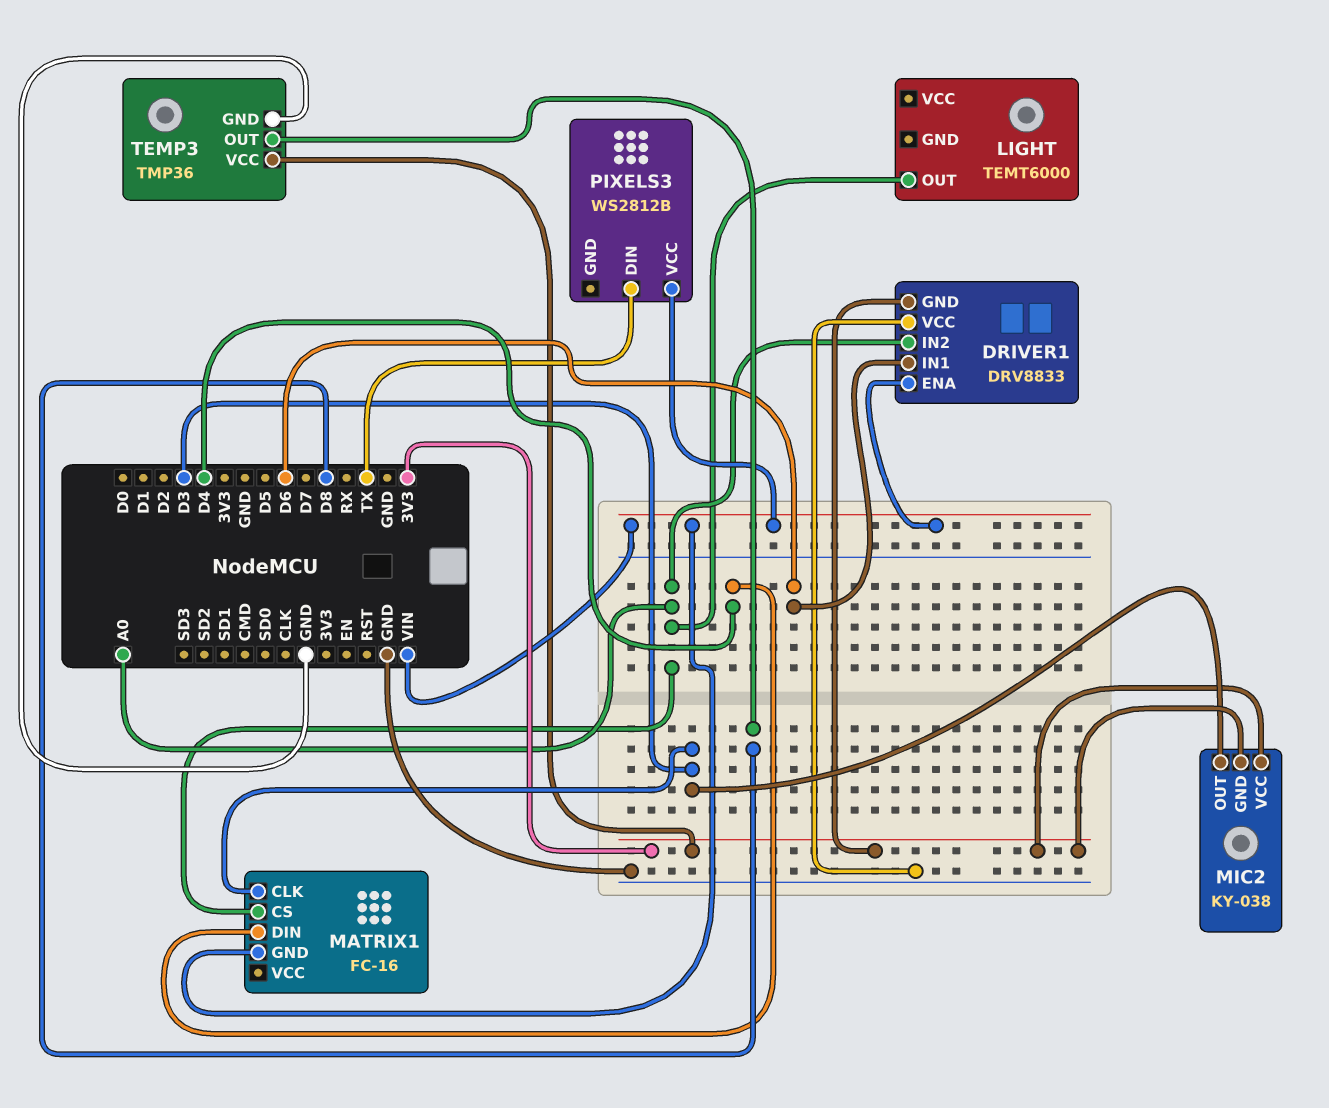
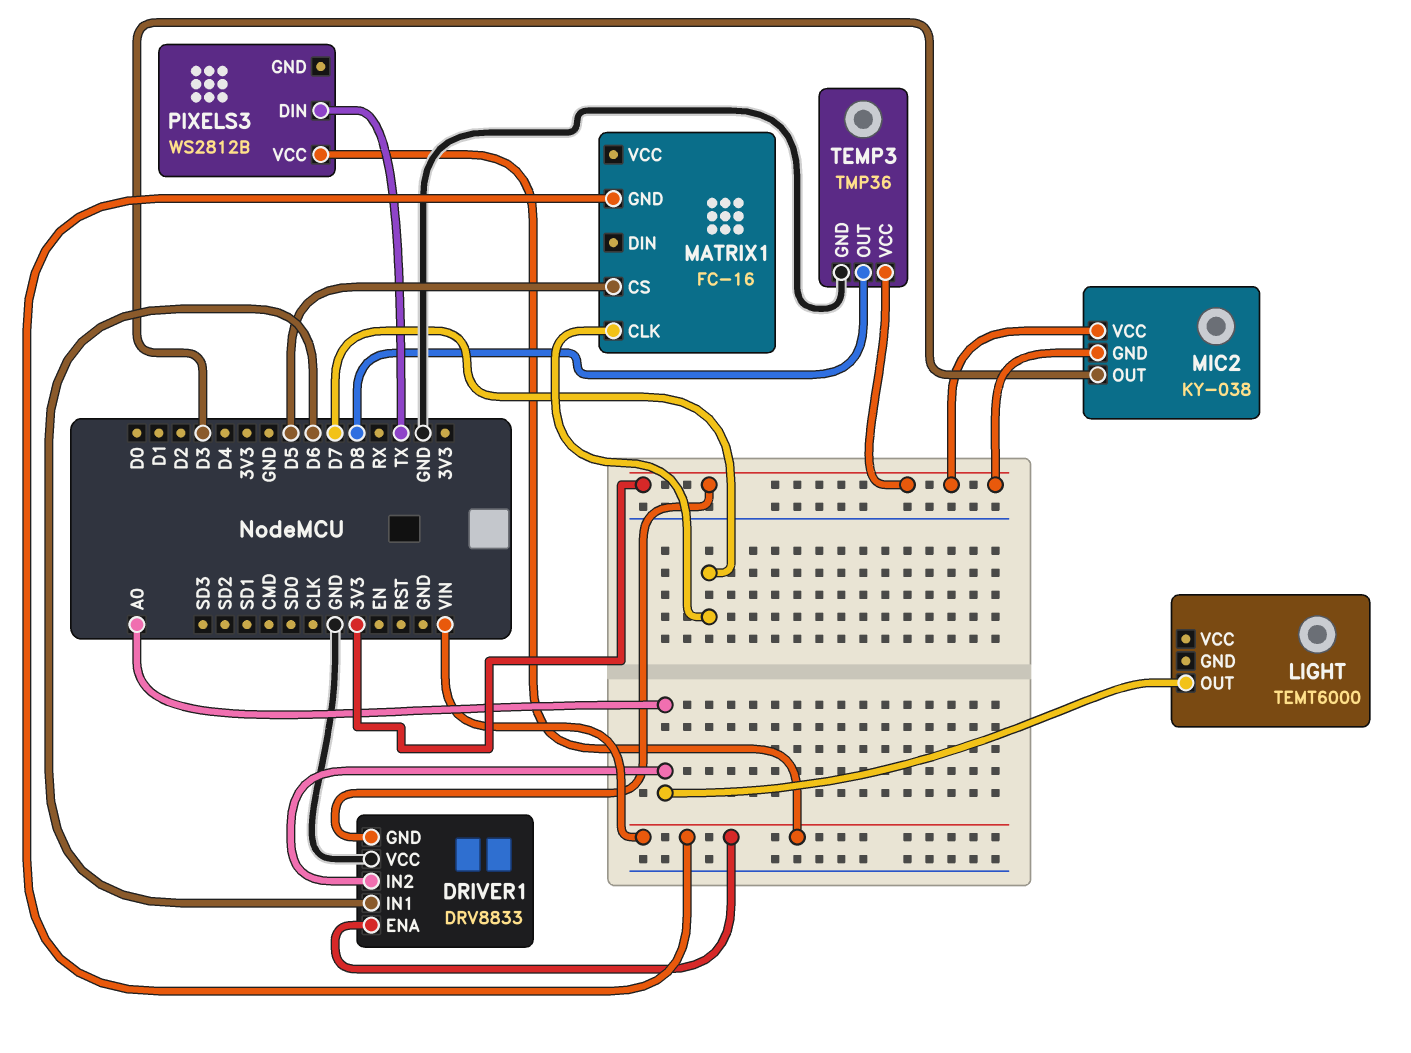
MATRIX1 pin CLK: D3 -> D7
MATRIX1 pin CS: A0 -> D5
MATRIX1 pin DIN: D4 -> none

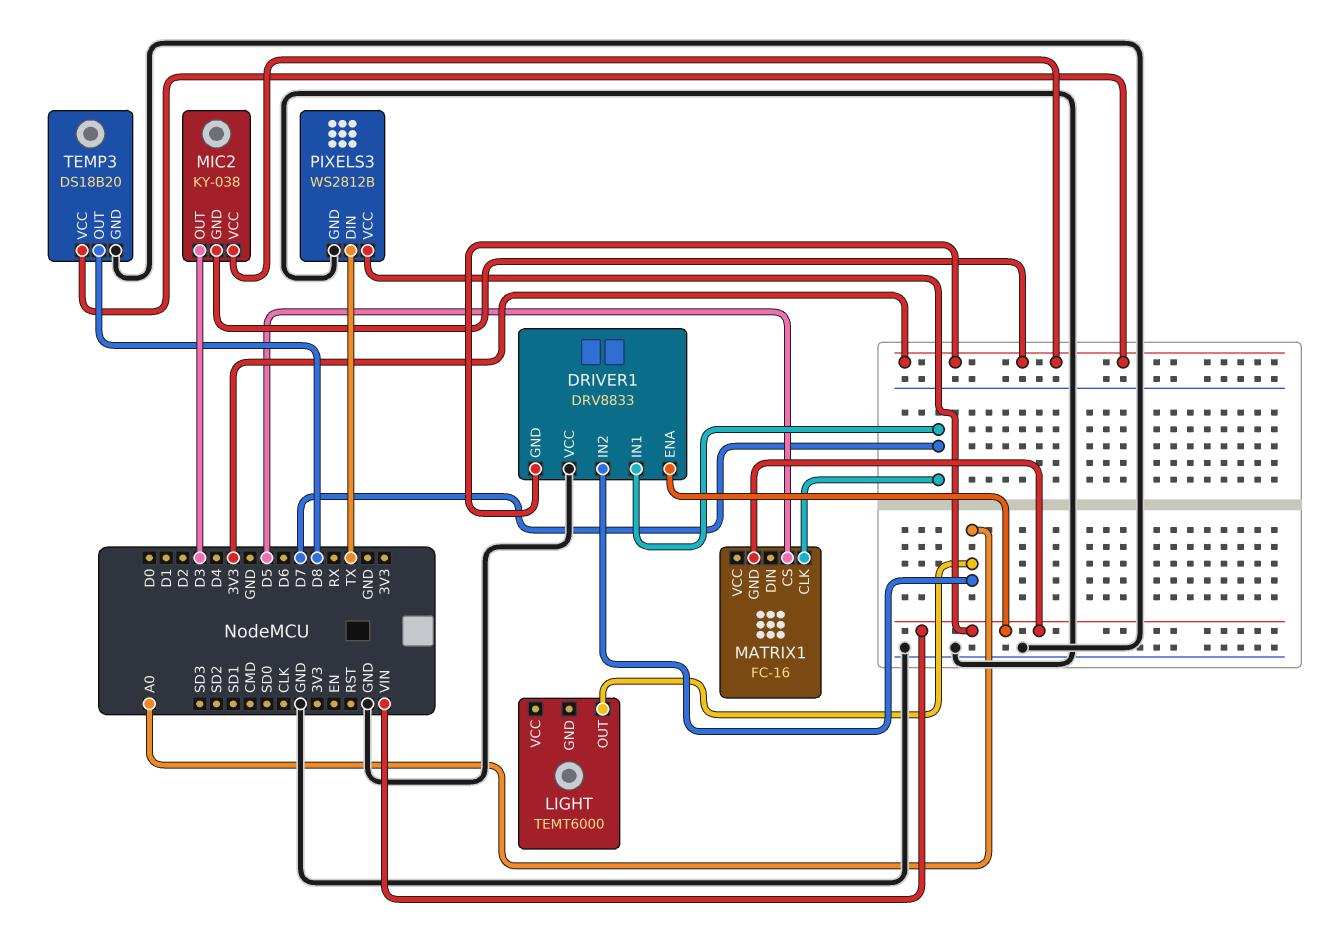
DRIVER1 pin IN1: D6 -> D7
PIXELS3 pin GND: none -> GND
TEMP3: TMP36 -> DS18B20

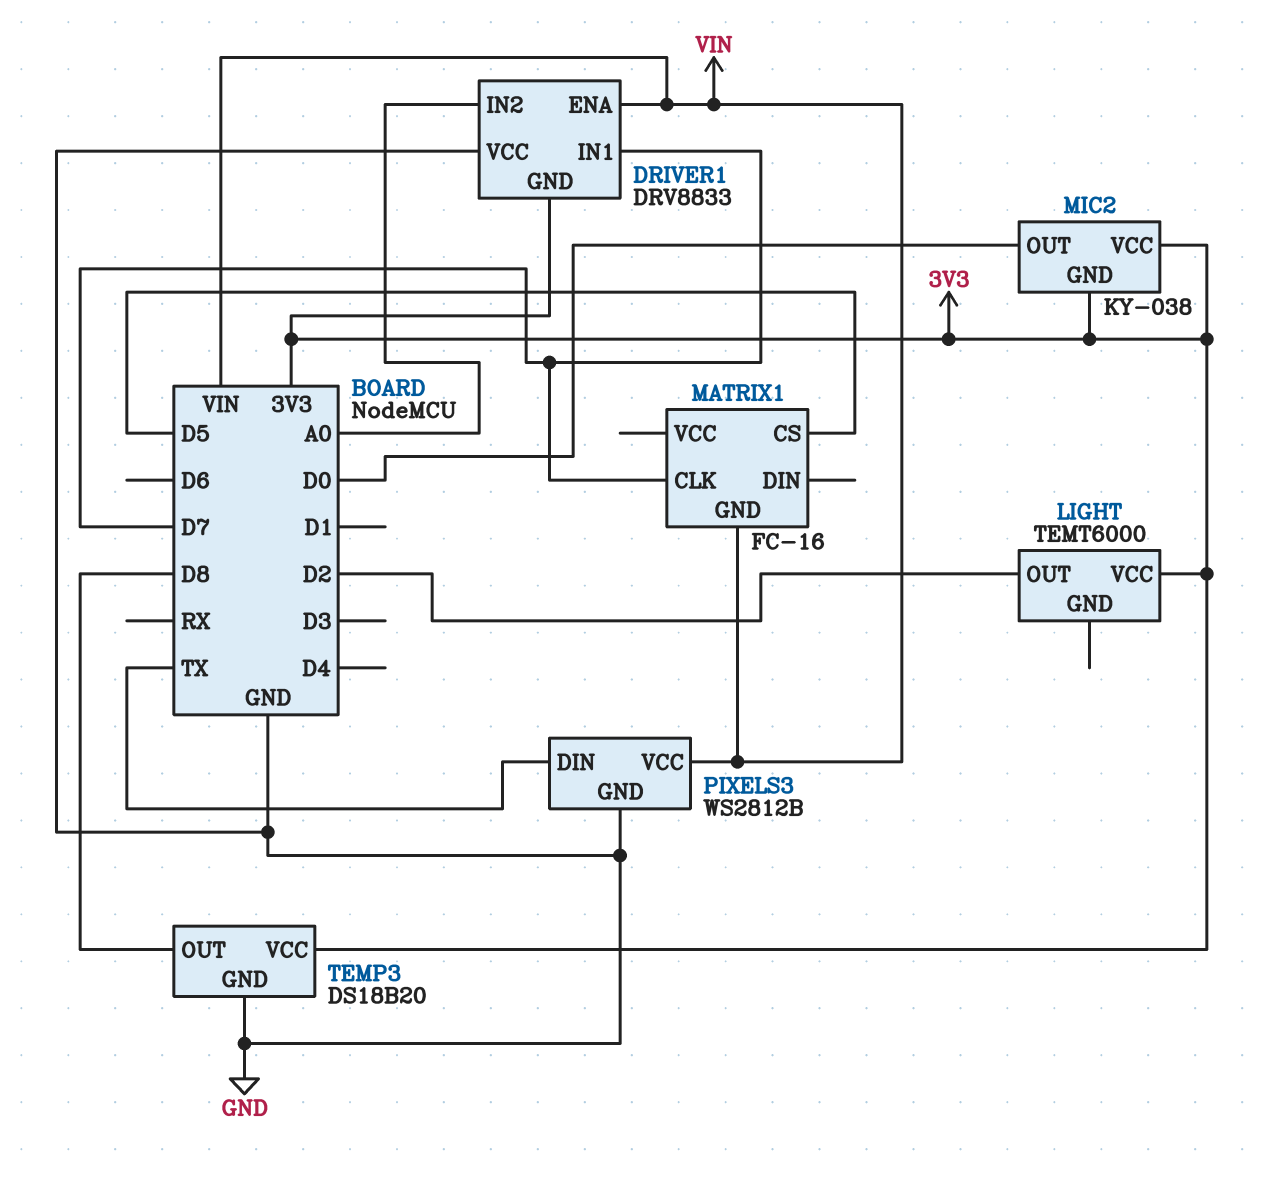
LIGHT pin OUT: A0 -> D2
LIGHT pin VCC: none -> 3V3
MIC2 pin OUT: D3 -> D0

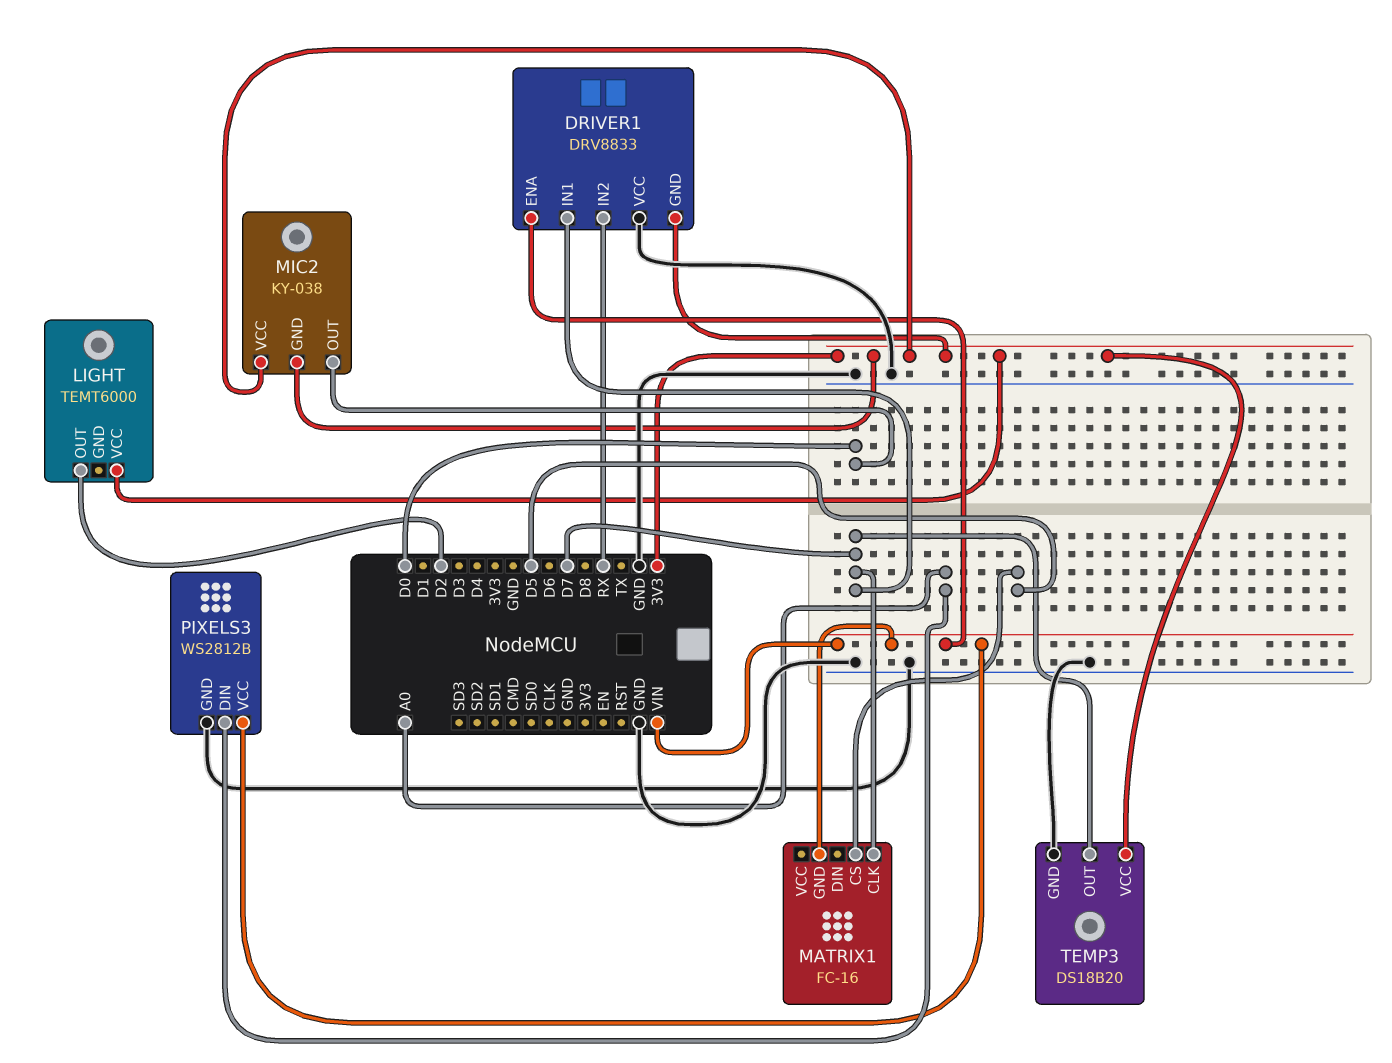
DRIVER1 pin IN2: A0 -> RX
PIXELS3 pin DIN: TX -> A0
TEMP3 pin OUT: D8 -> D7

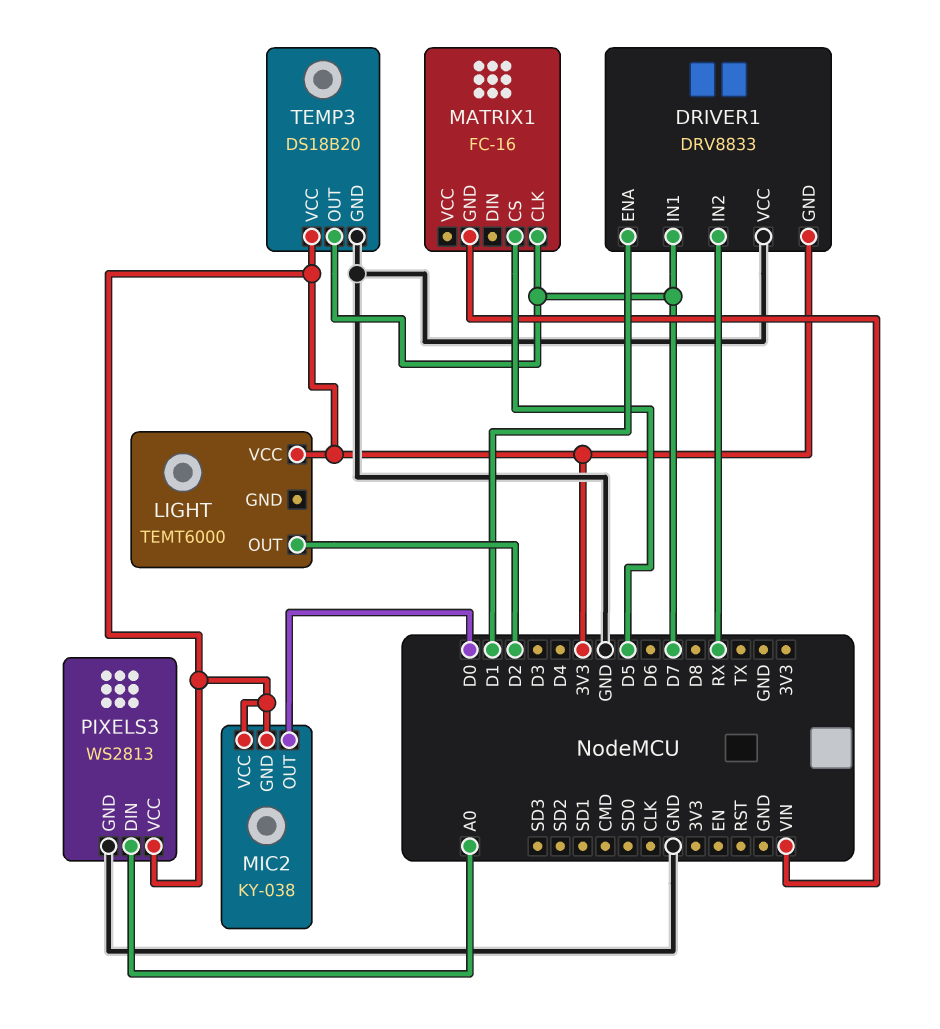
DRIVER1 pin ENA: VIN -> D1
PIXELS3: WS2812B -> WS2813
PIXELS3 pin VCC: VIN -> 3V3

